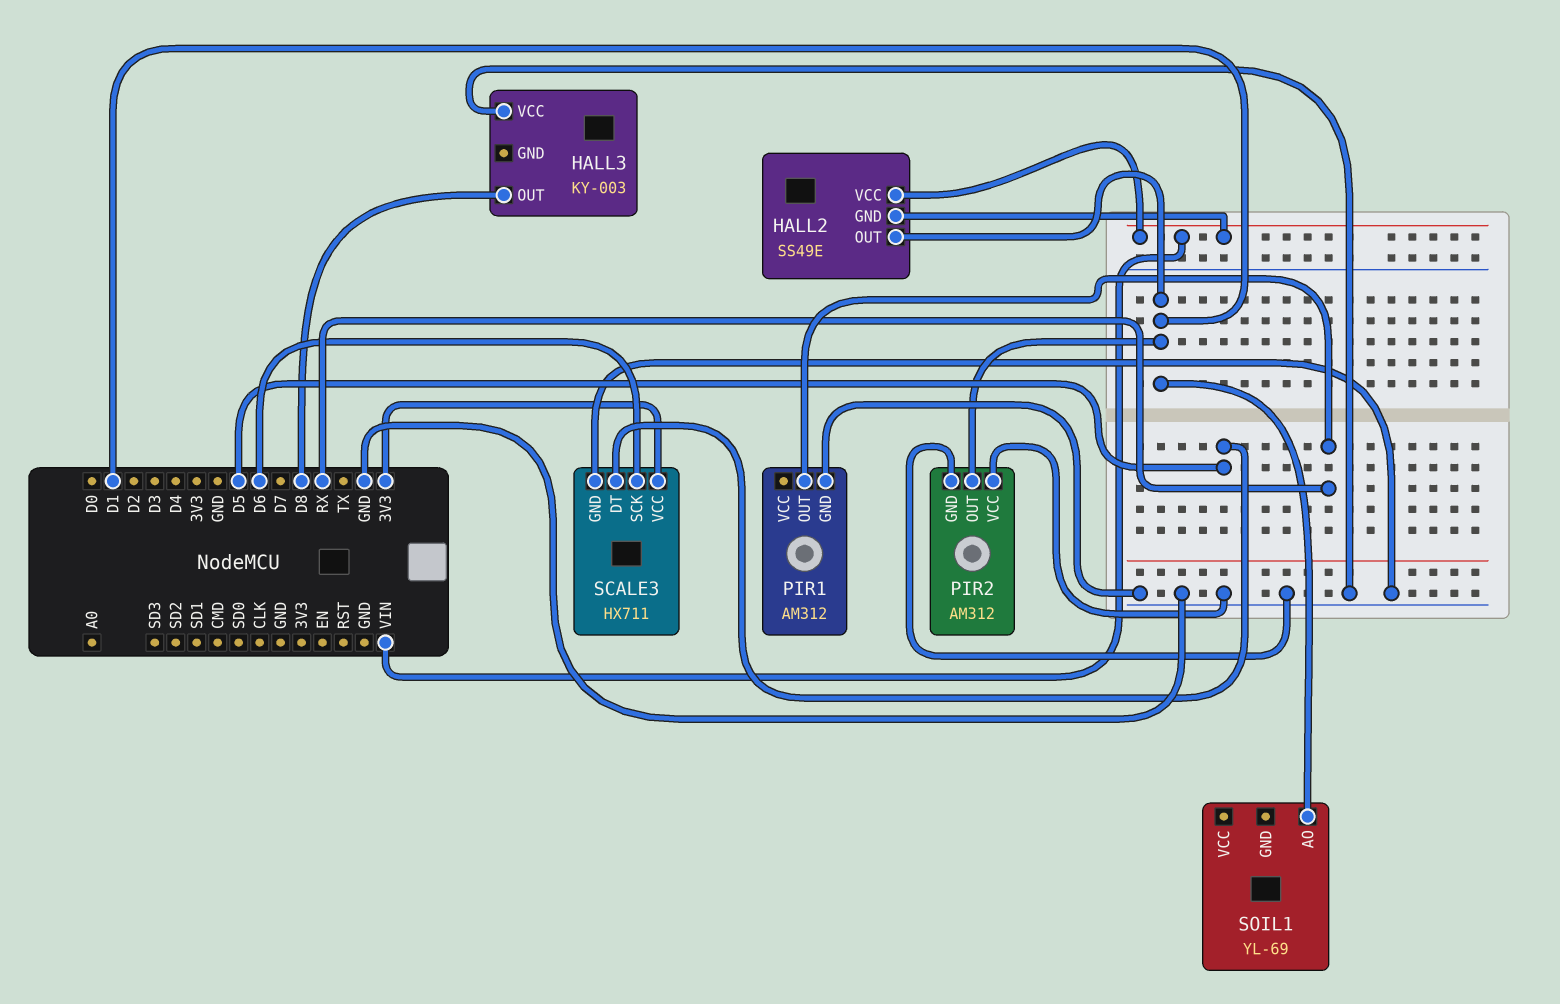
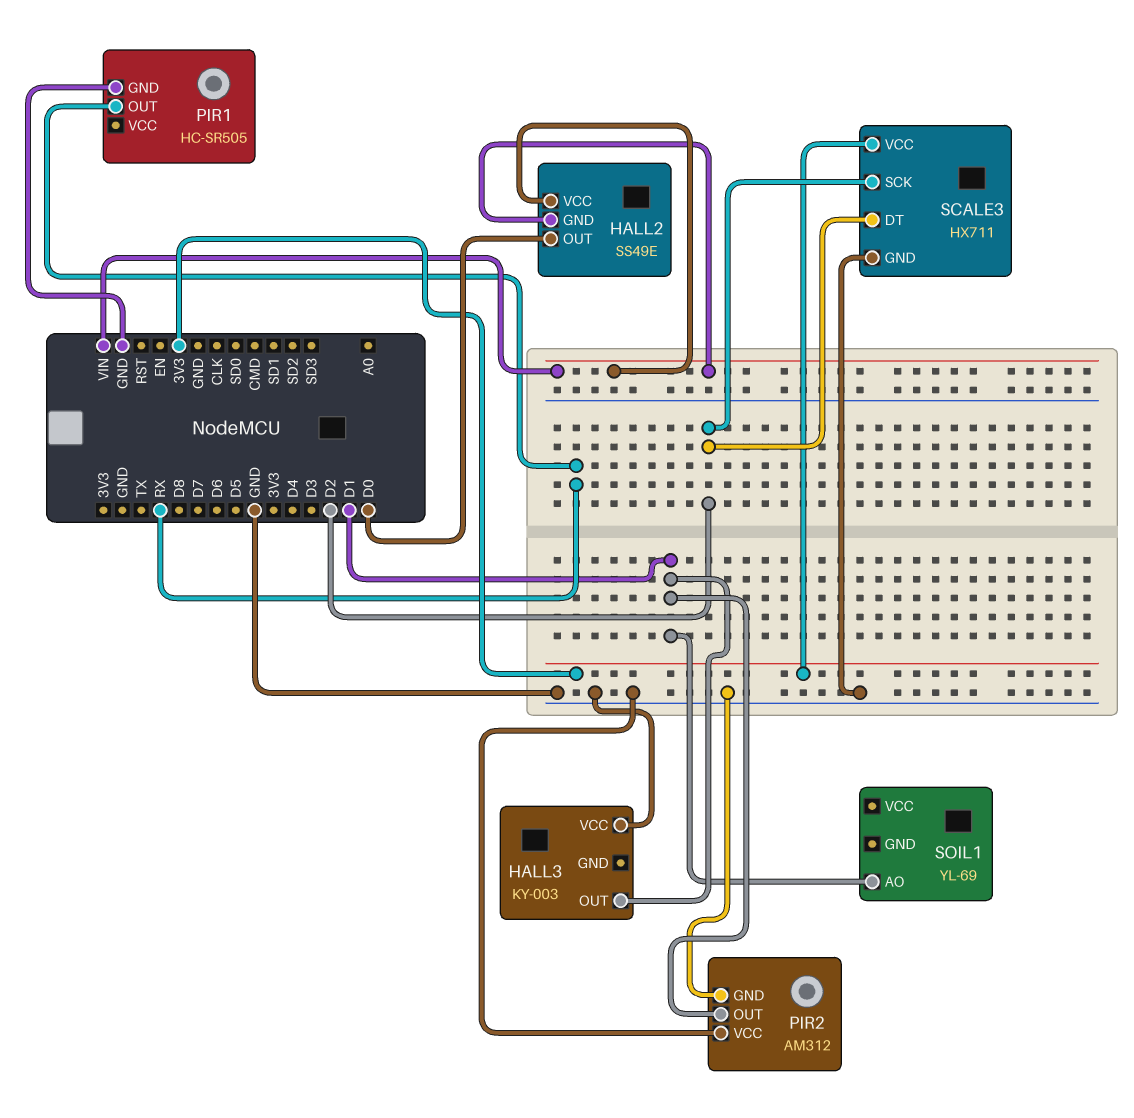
HALL2 pin OUT: D1 -> D0
HALL3 pin OUT: D8 -> D1
PIR1: AM312 -> HC-SR505
SCALE3 pin DT: D5 -> D2
SCALE3 pin SCK: D6 -> D2

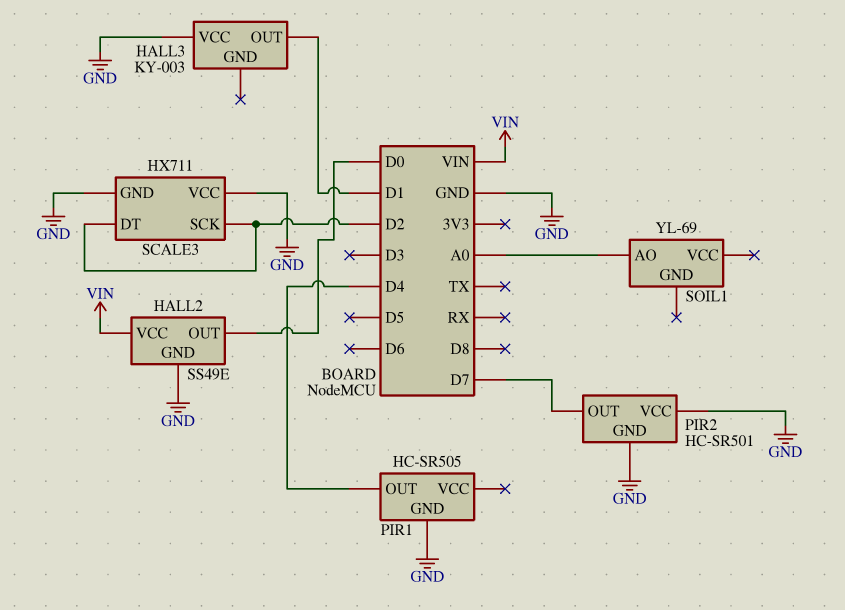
HALL2 pin GND: VIN -> GND
PIR1 pin OUT: RX -> D4
PIR2: AM312 -> HC-SR501
PIR2 pin OUT: D1 -> D7
SCALE3 pin VCC: 3V3 -> GND
SOIL1 pin AO: D1 -> A0

